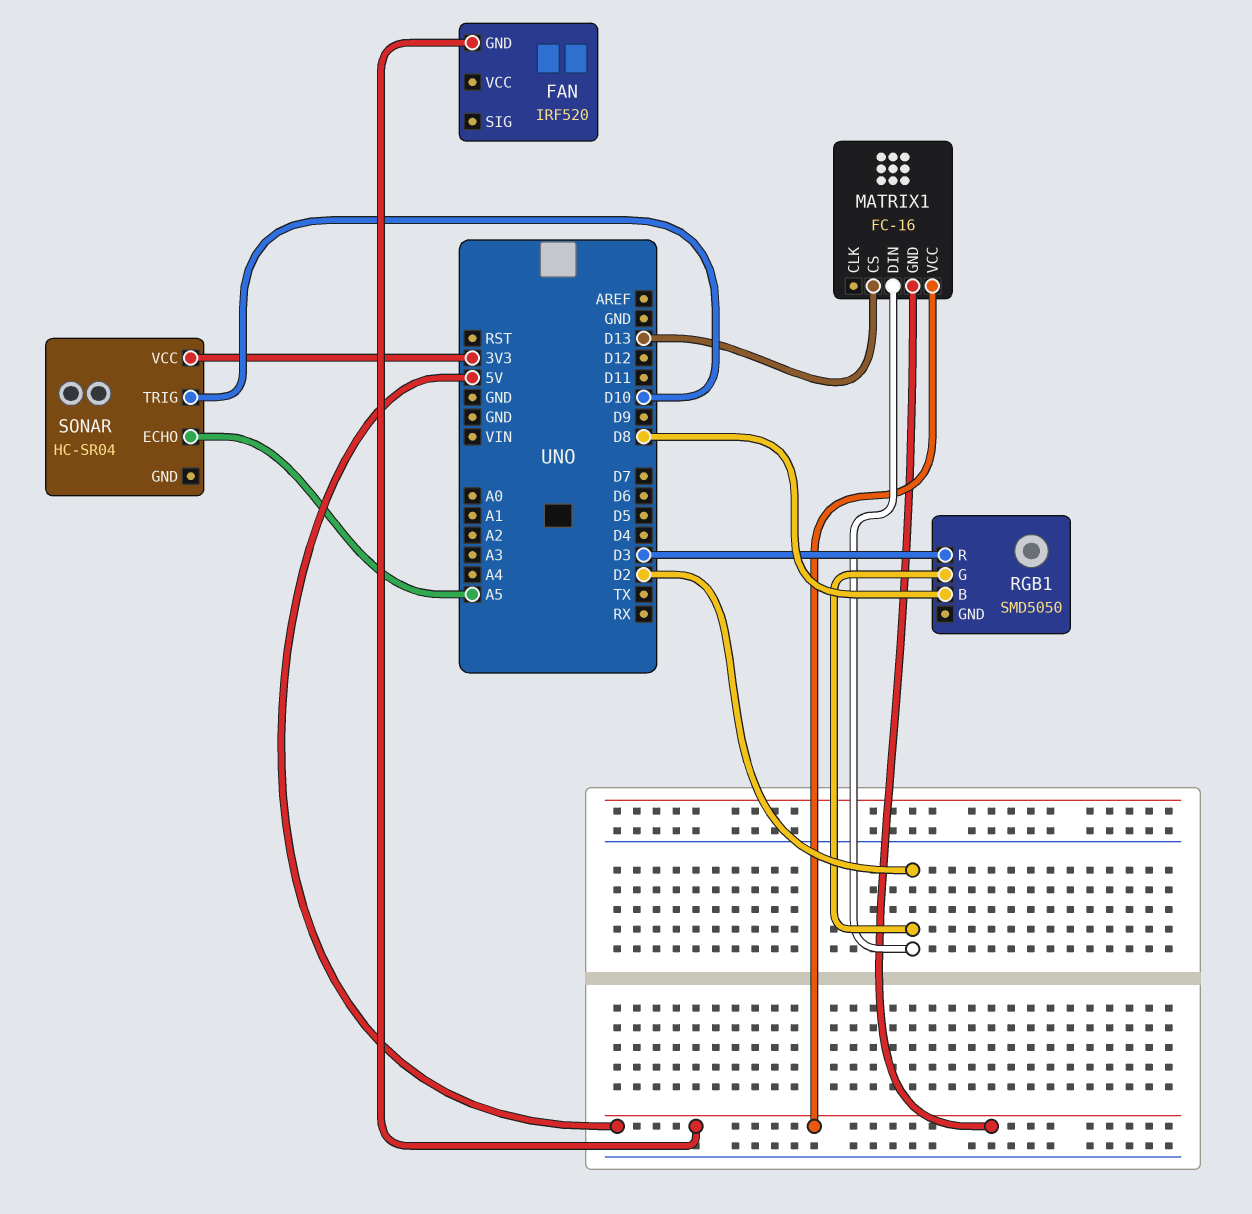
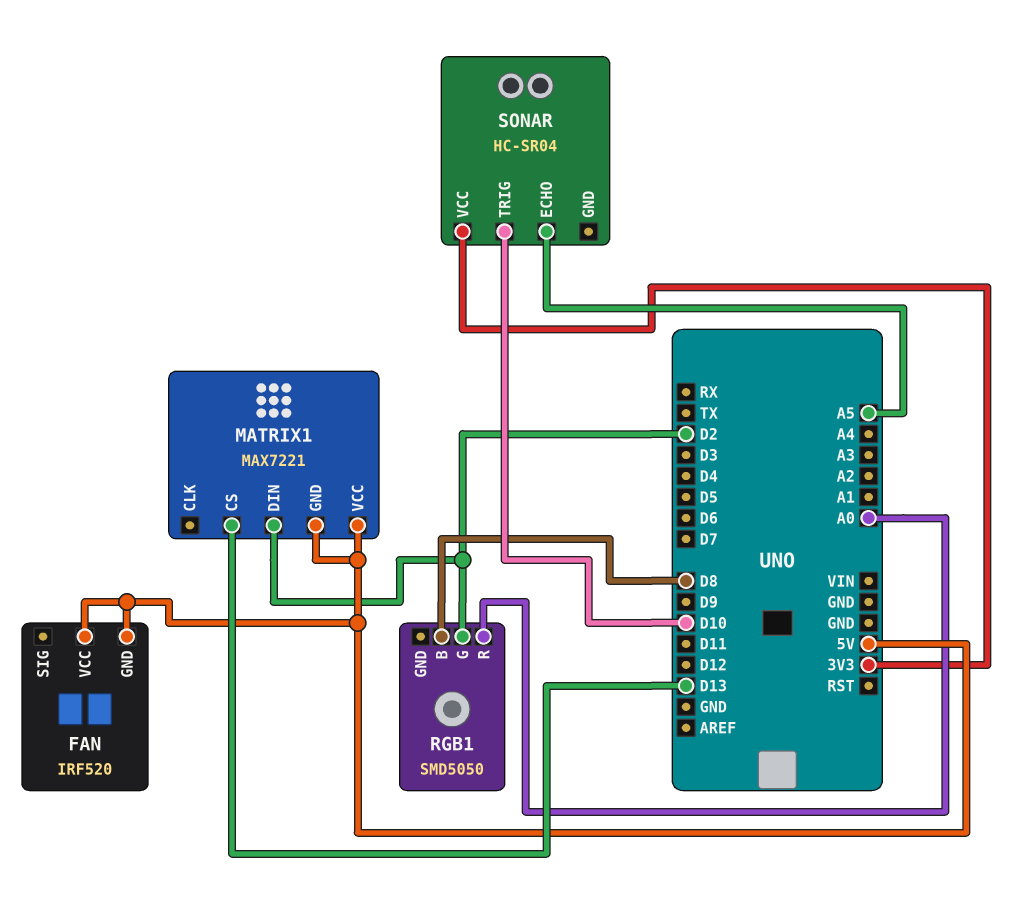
FAN pin VCC: none -> 5V
MATRIX1: FC-16 -> MAX7221
RGB1 pin R: D3 -> A0

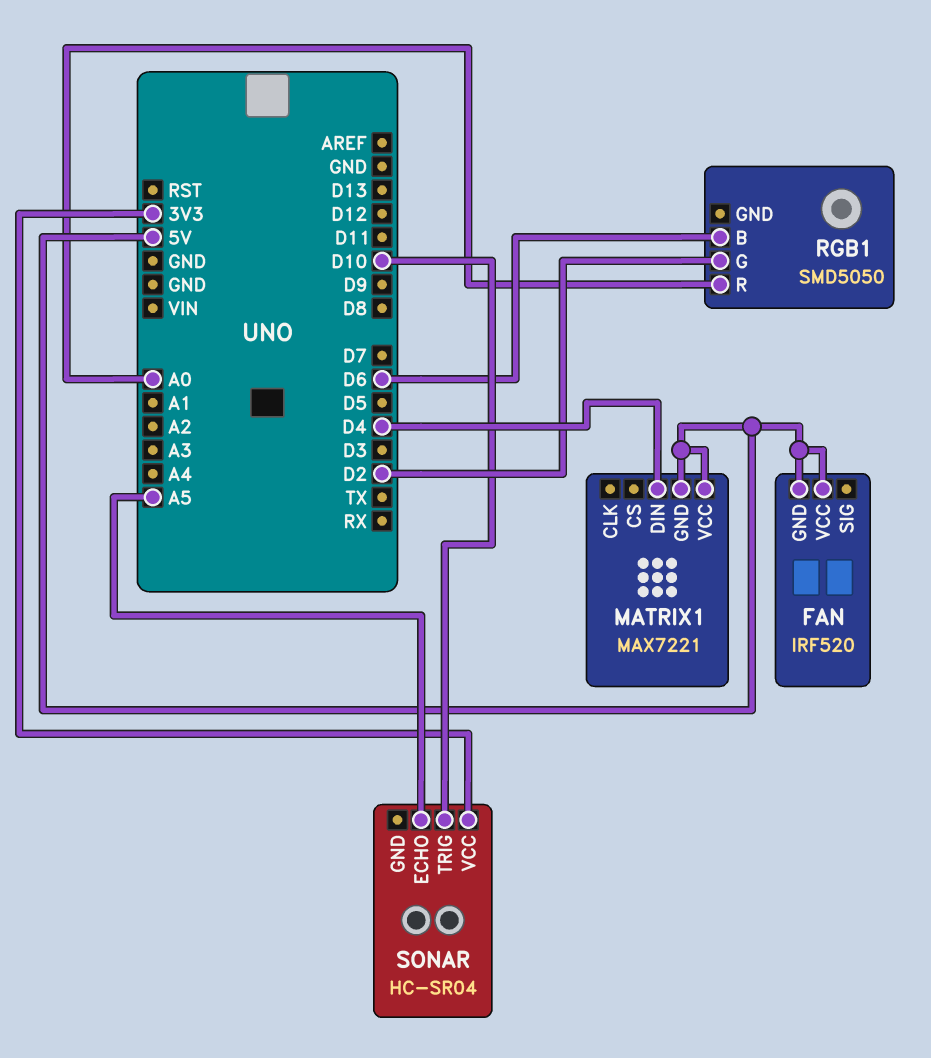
MATRIX1 pin CS: D13 -> none
MATRIX1 pin DIN: D2 -> D4
RGB1 pin B: D8 -> D6

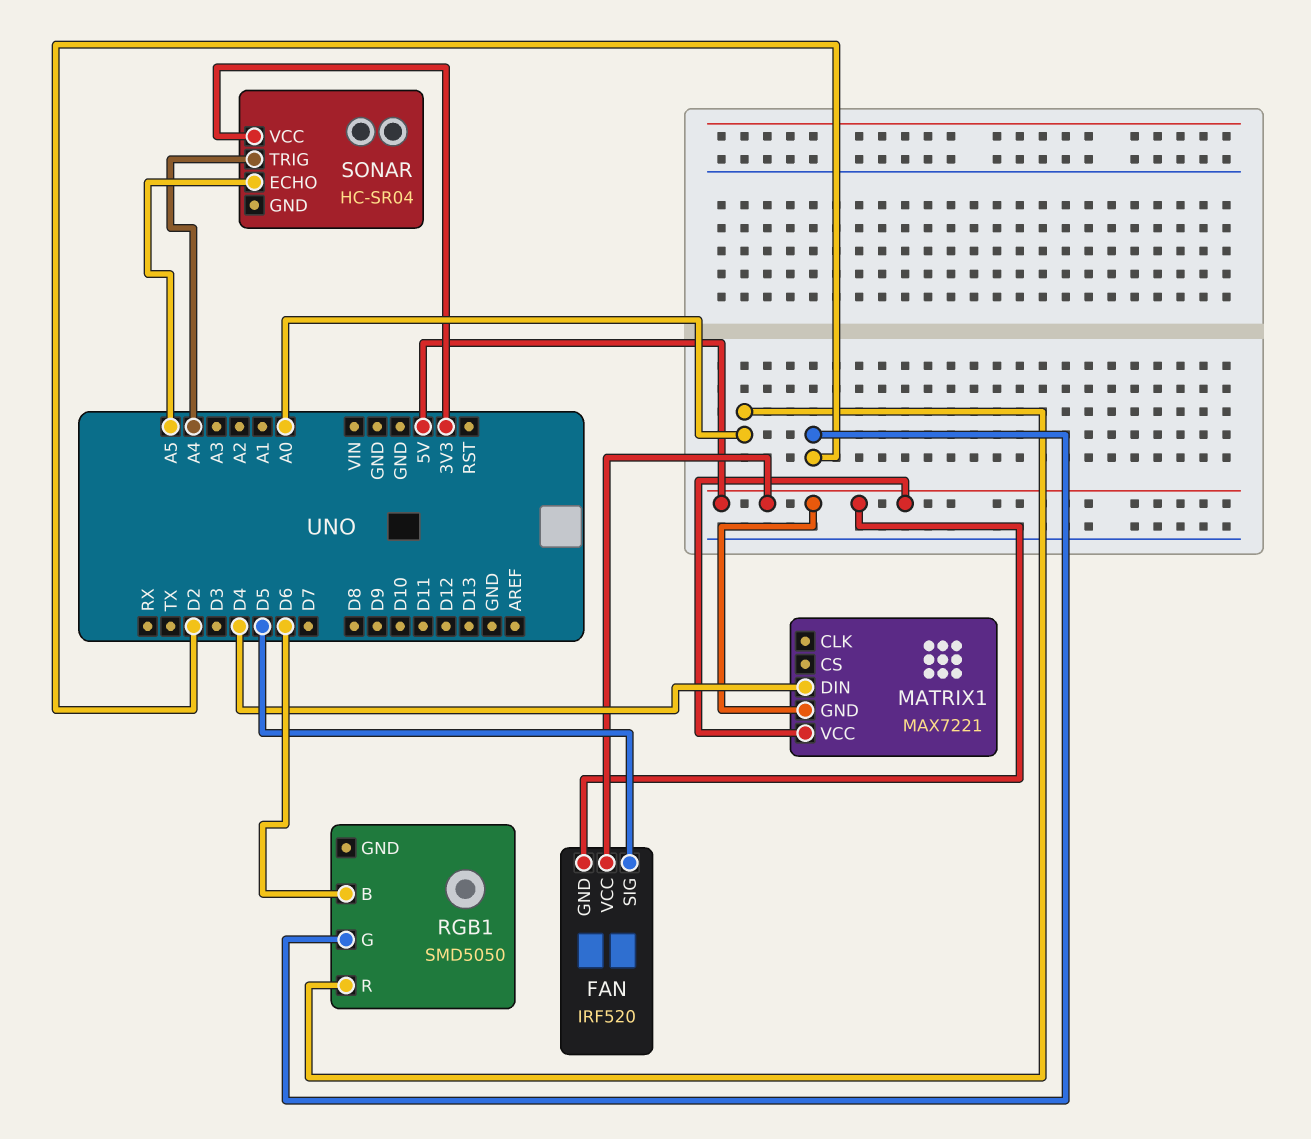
FAN pin SIG: none -> D5
SONAR pin TRIG: D10 -> A4

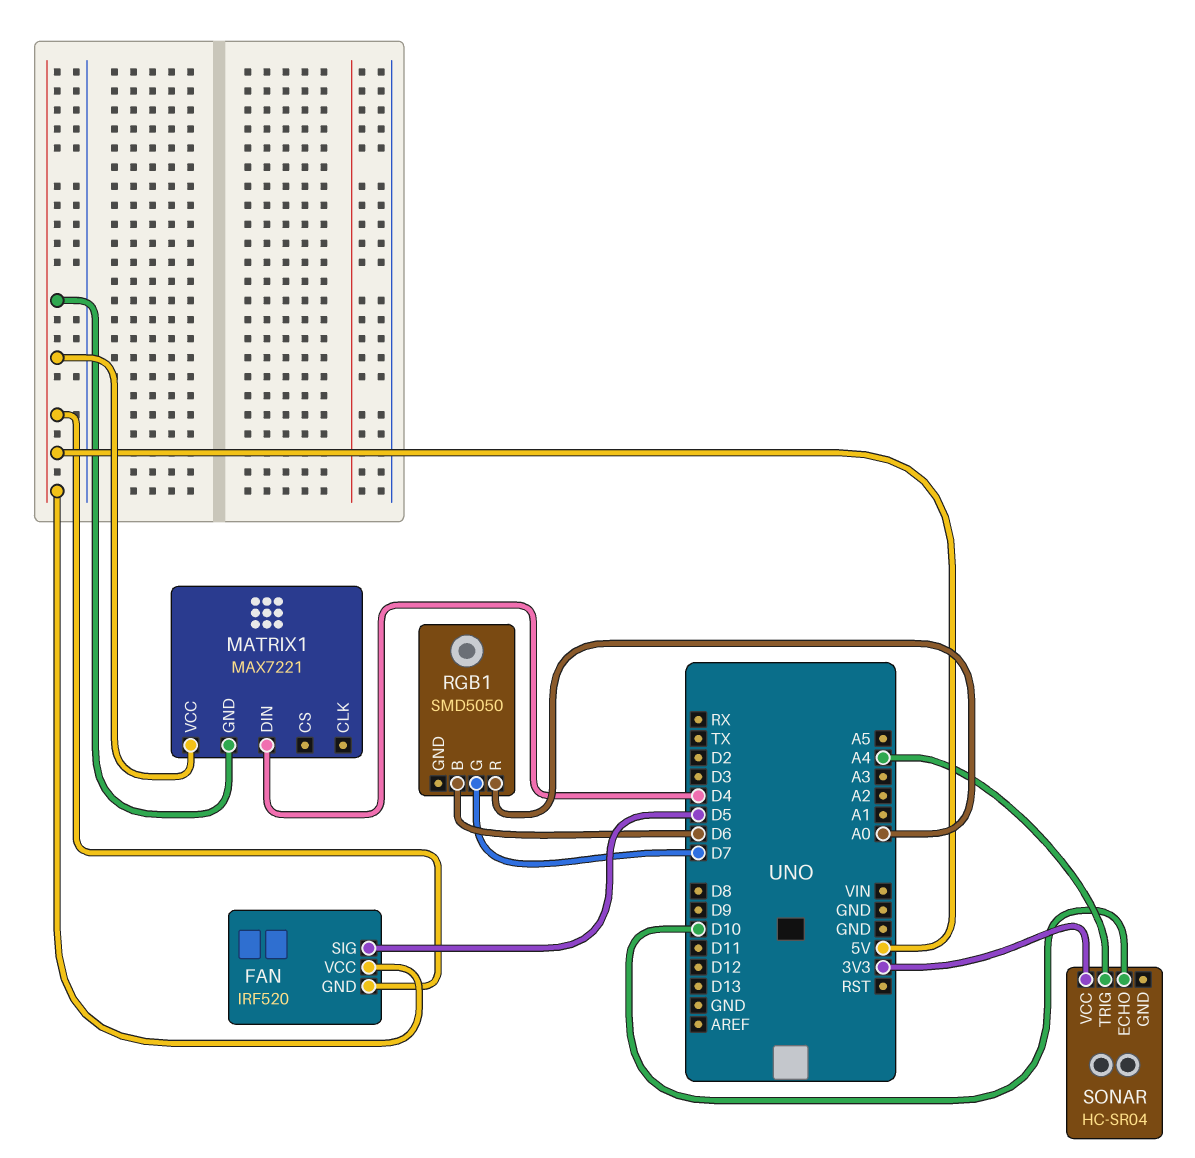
RGB1 pin G: D2 -> D7
SONAR pin ECHO: A5 -> D10

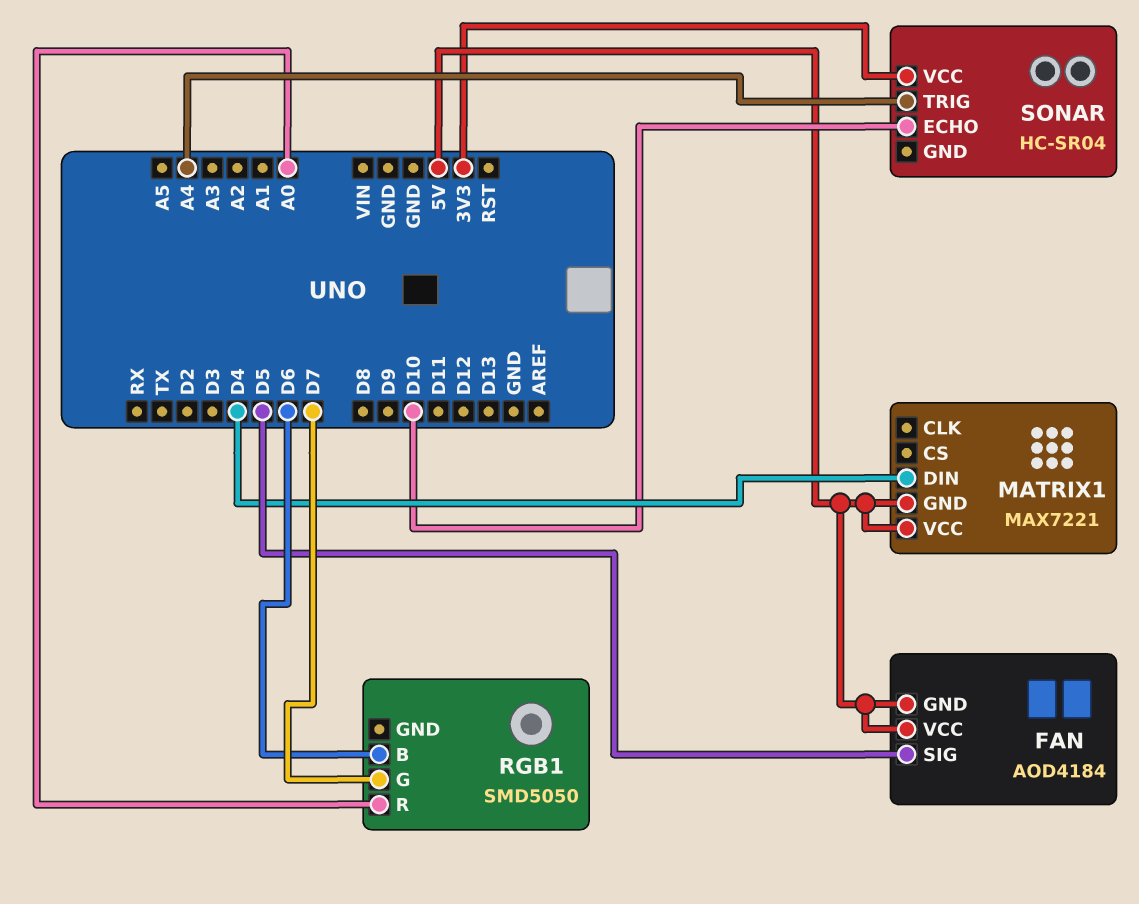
FAN: IRF520 -> AOD4184

